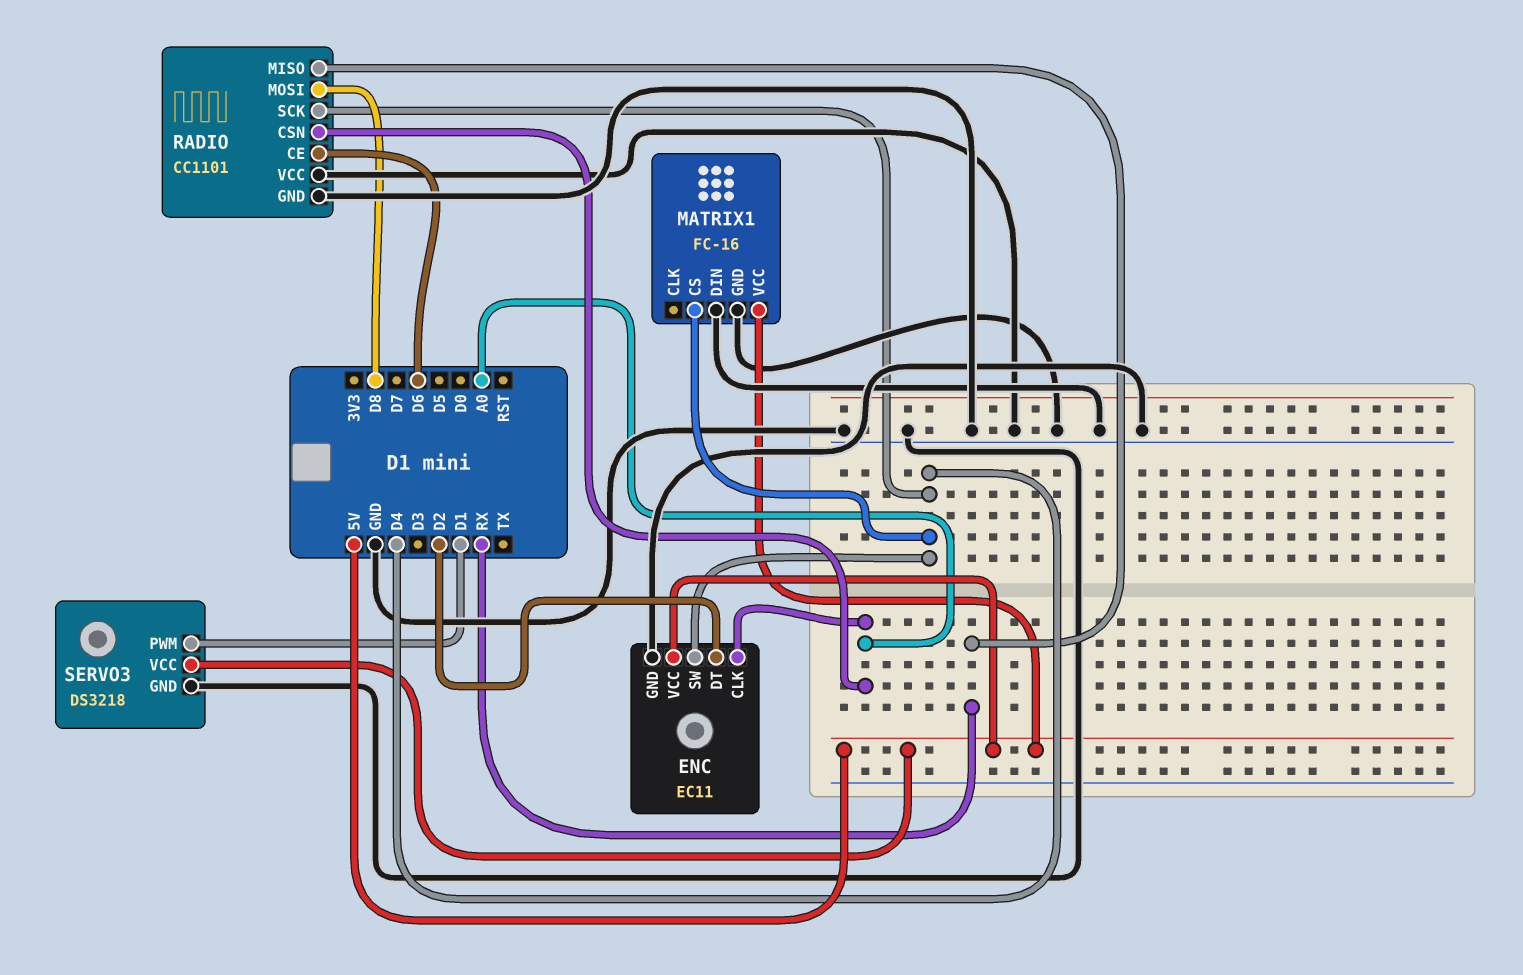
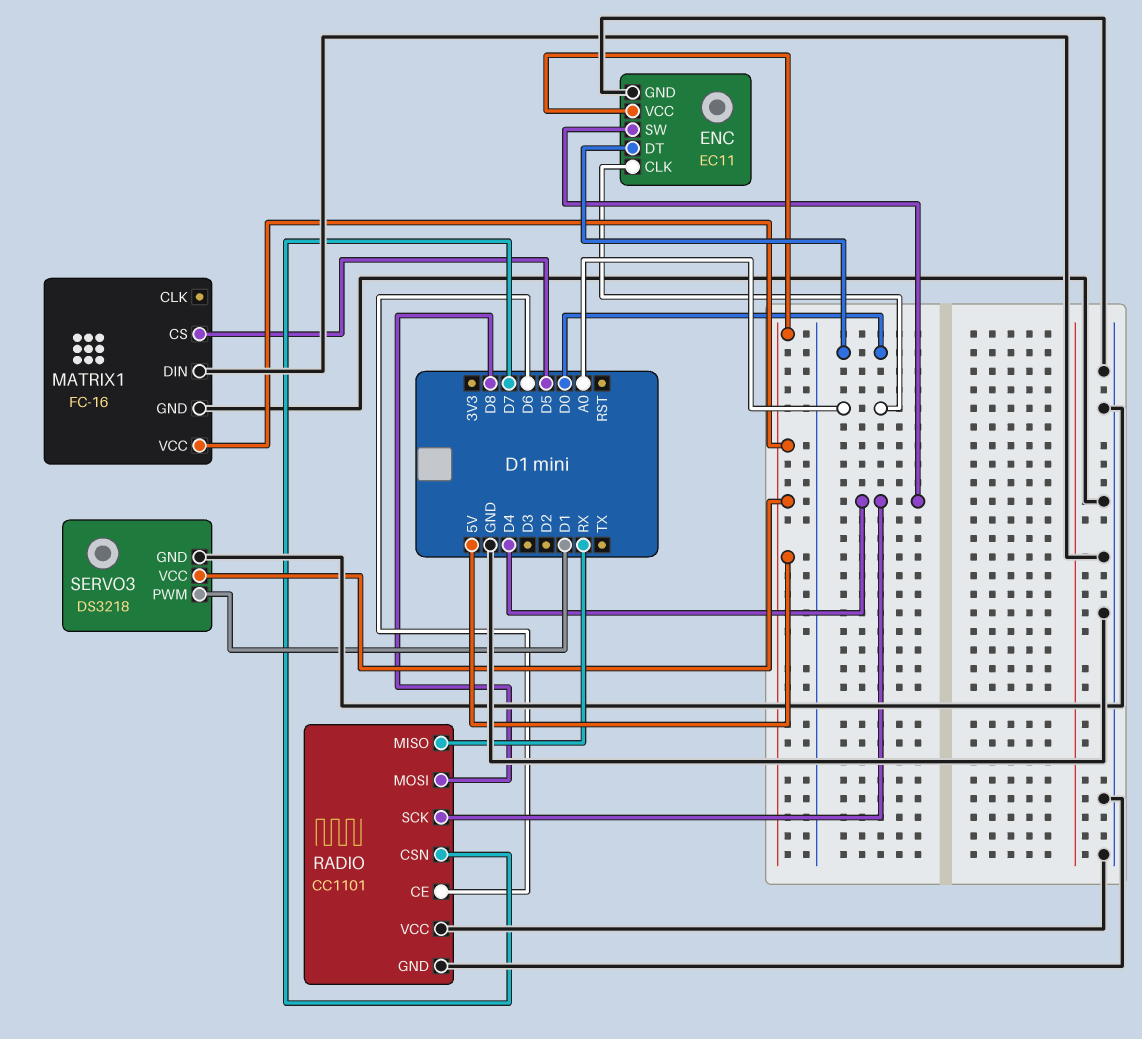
ENC pin DT: D2 -> D0
MATRIX1 pin CS: D4 -> D5
RADIO pin CSN: A0 -> D7

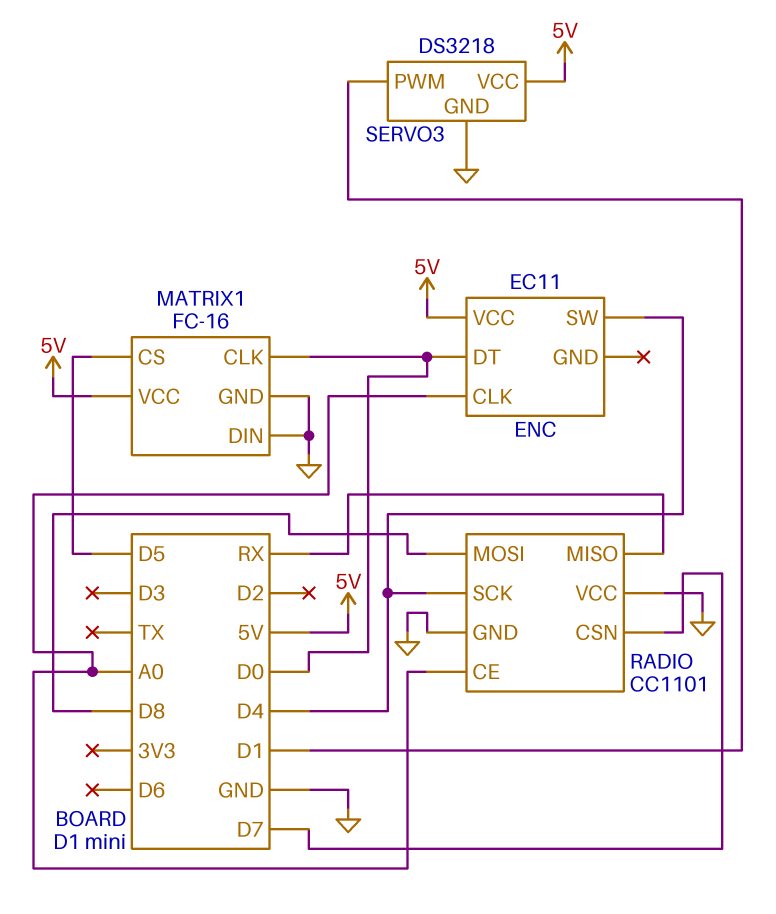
ENC pin GND: GND -> none
MATRIX1 pin CLK: none -> D0
RADIO pin CE: D6 -> A0

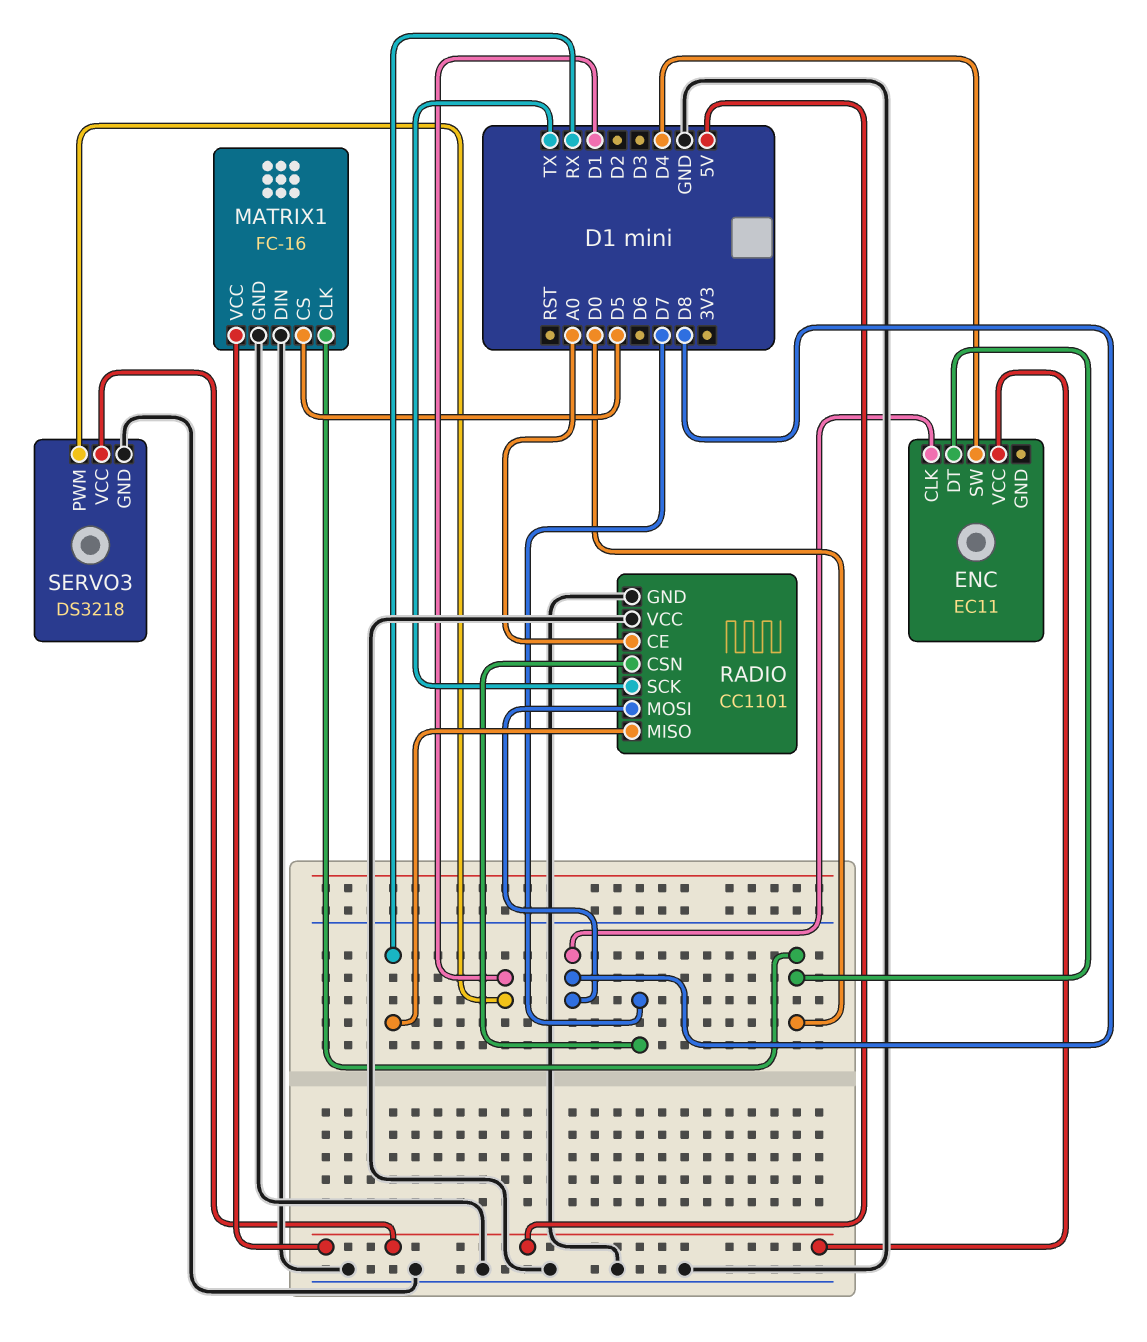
ENC pin CLK: A0 -> D8
RADIO pin SCK: D4 -> TX

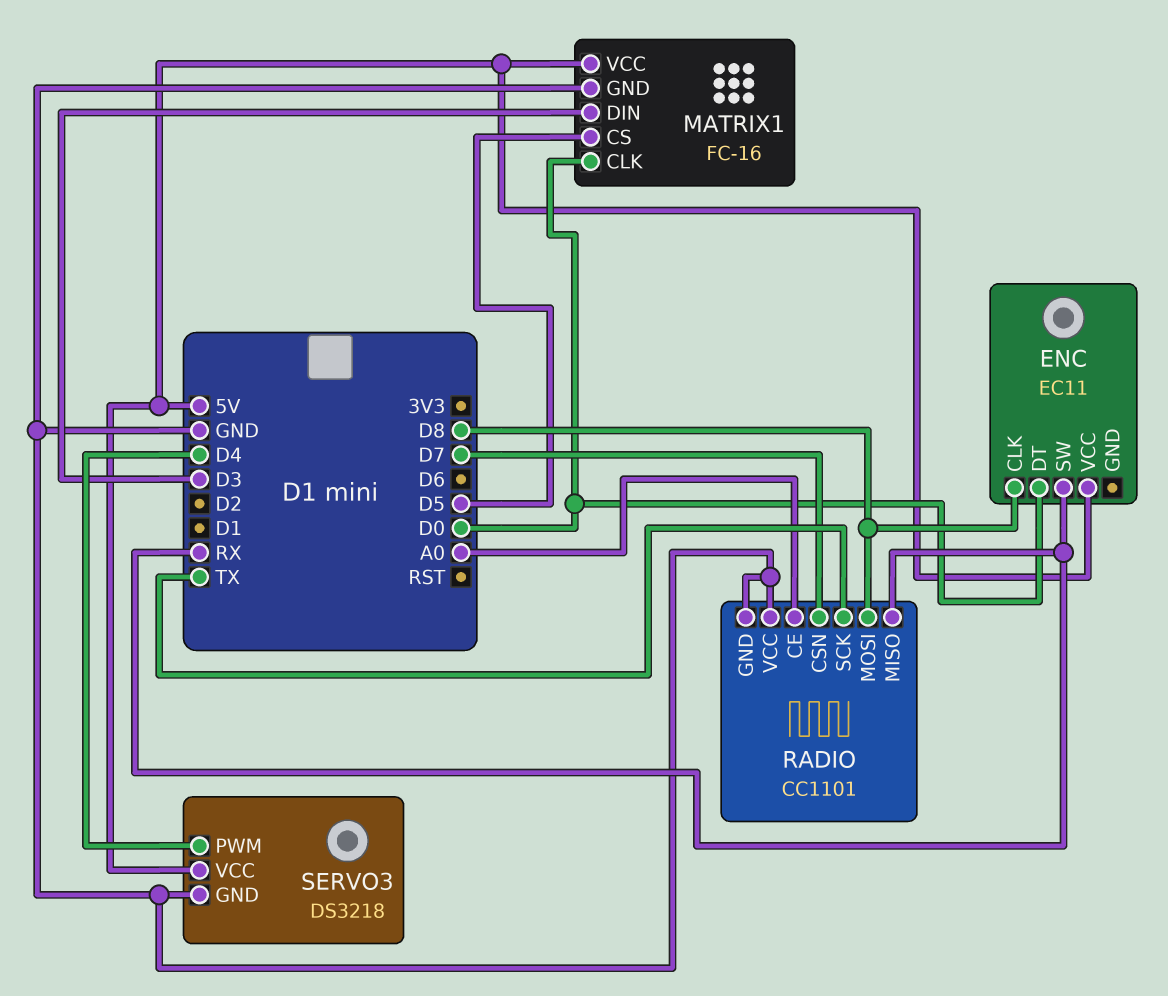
ENC pin SW: D4 -> RX
MATRIX1 pin DIN: GND -> D3
SERVO3 pin PWM: D1 -> D4

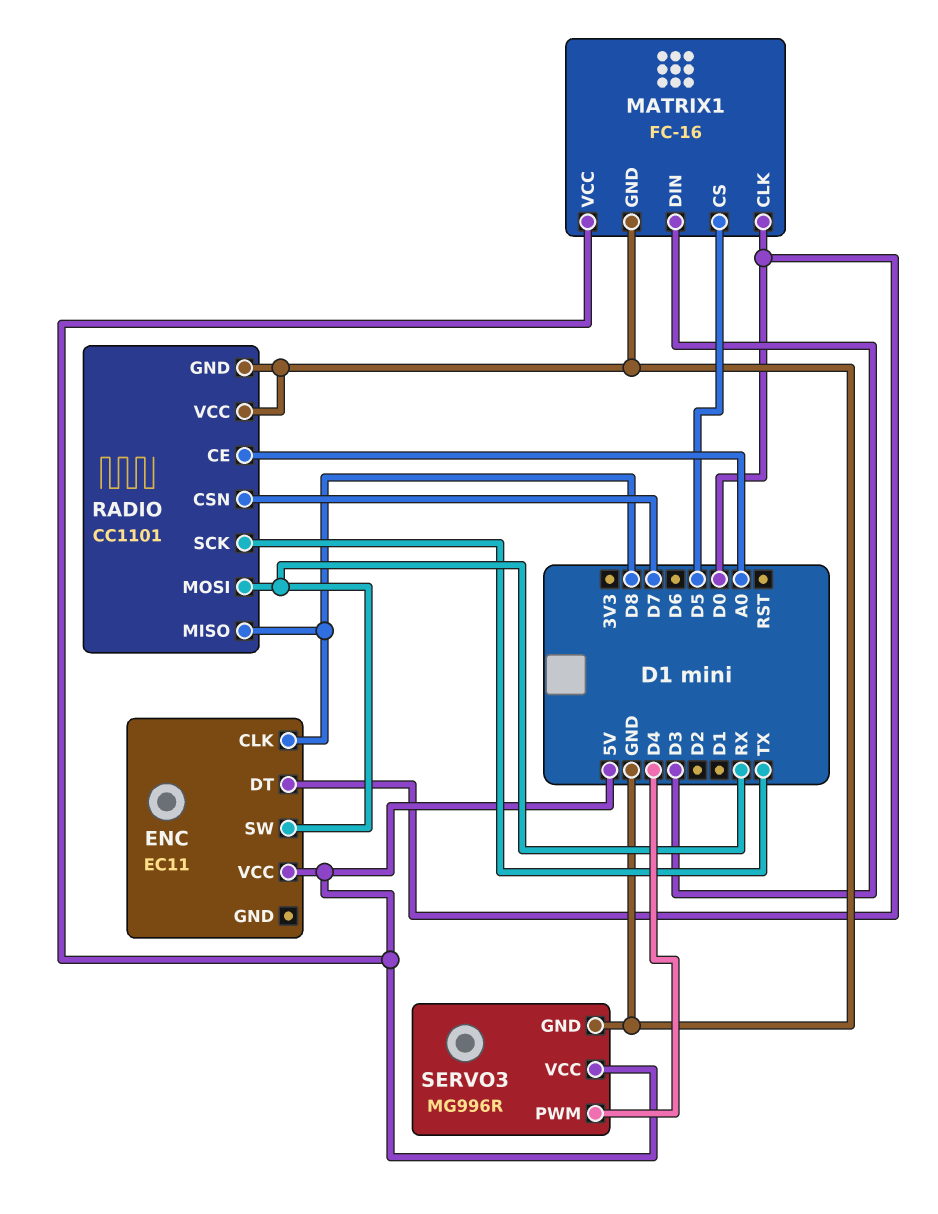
RADIO pin MISO: RX -> D8
RADIO pin MOSI: D8 -> RX
SERVO3: DS3218 -> MG996R

